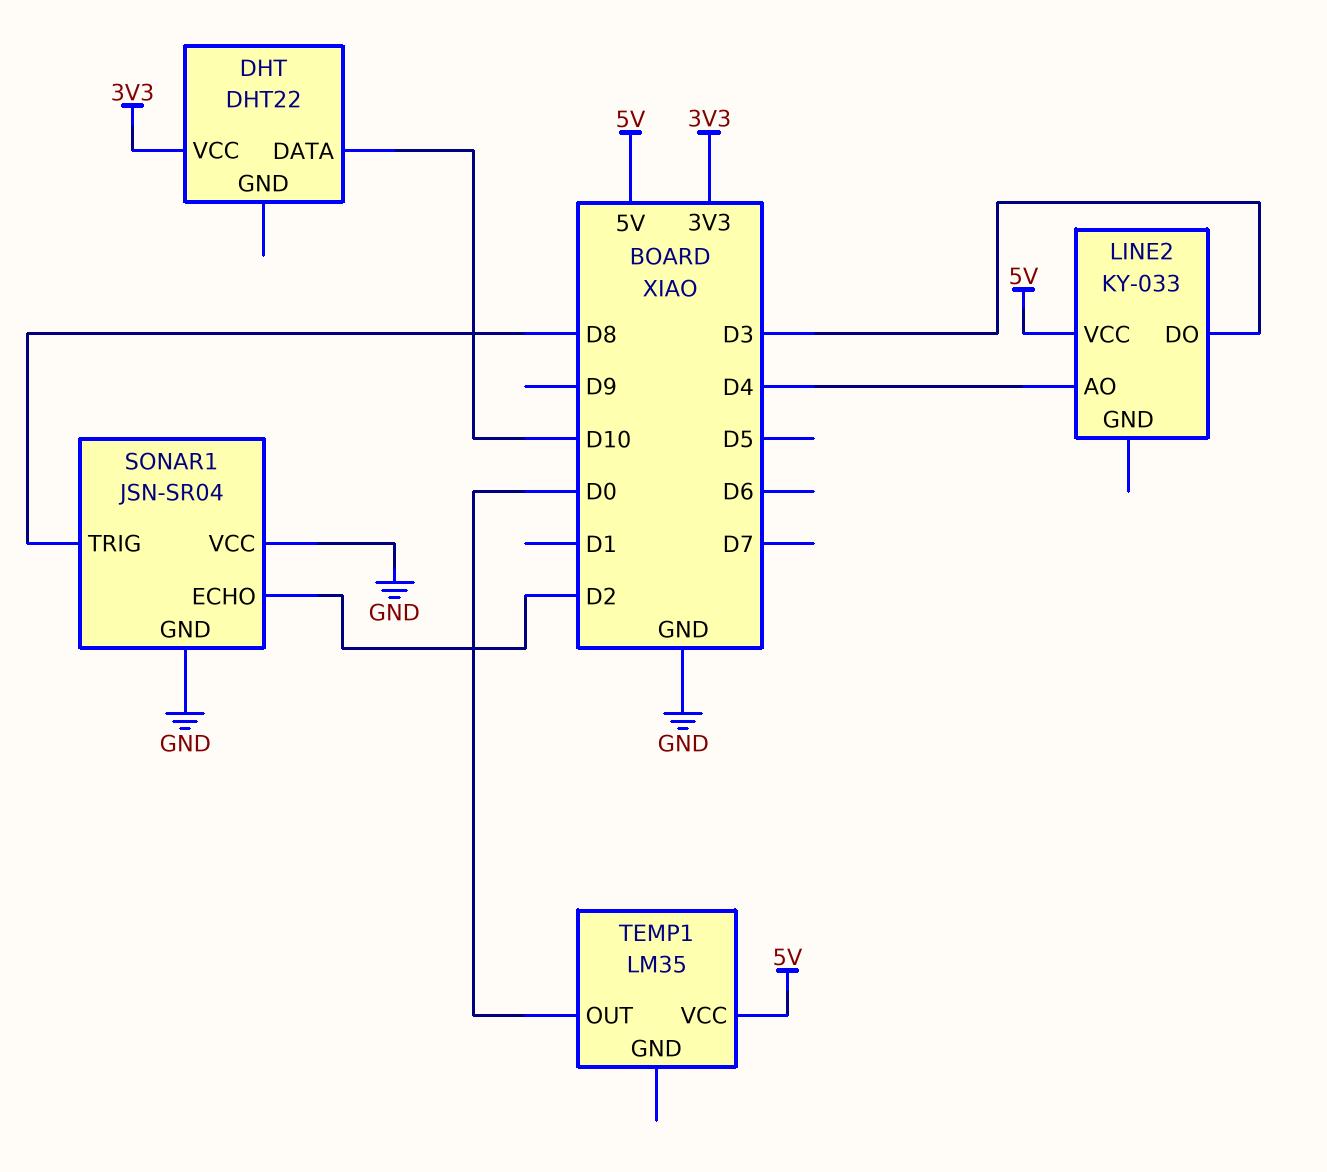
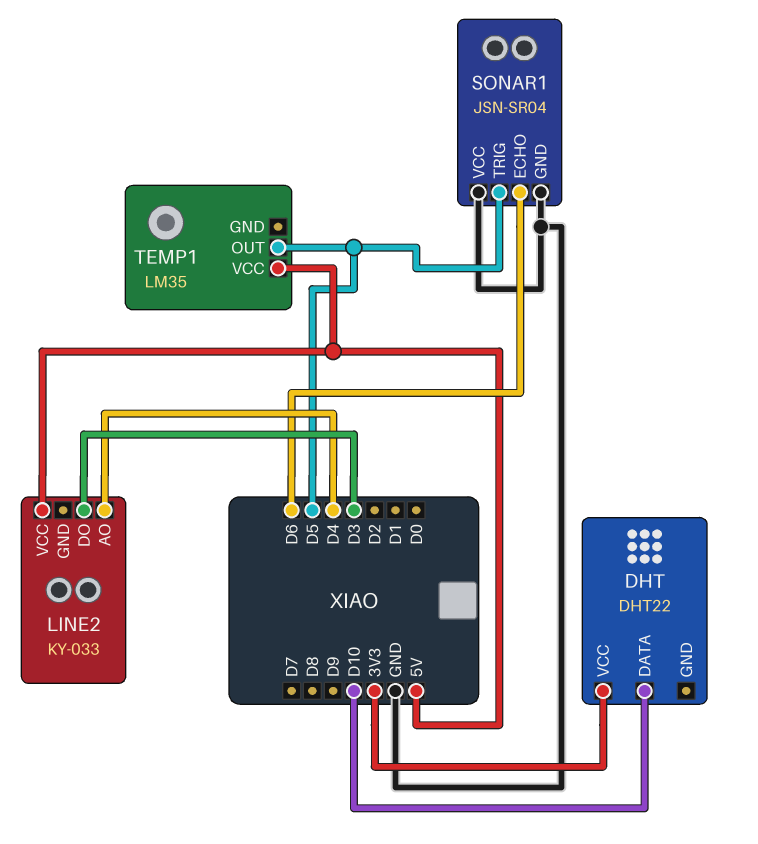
SONAR1 pin ECHO: D2 -> D6
SONAR1 pin TRIG: D8 -> D5
TEMP1 pin OUT: D0 -> D5

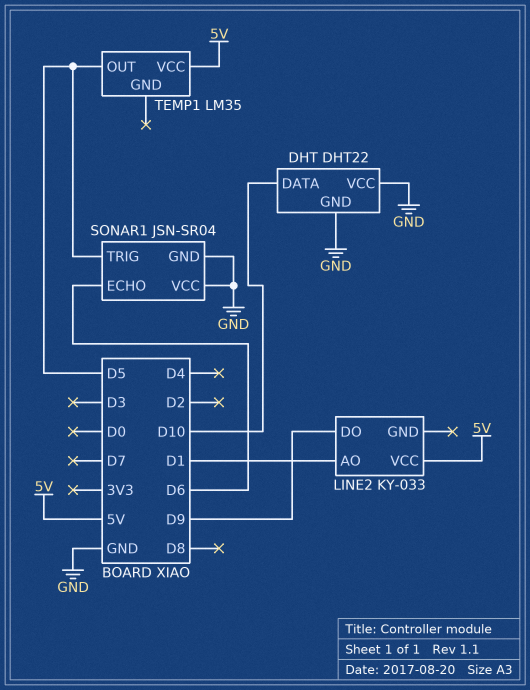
DHT pin GND: none -> GND
DHT pin VCC: 3V3 -> GND
LINE2 pin AO: D4 -> D1
LINE2 pin DO: D3 -> D9

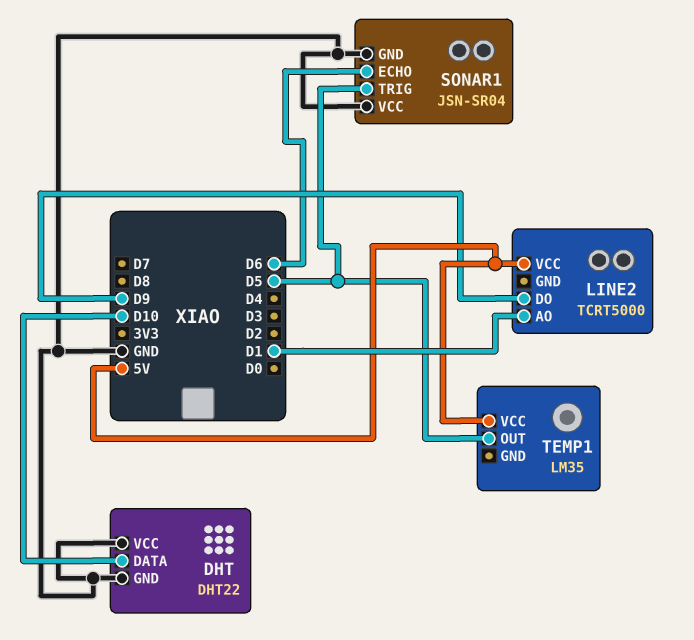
LINE2: KY-033 -> TCRT5000

